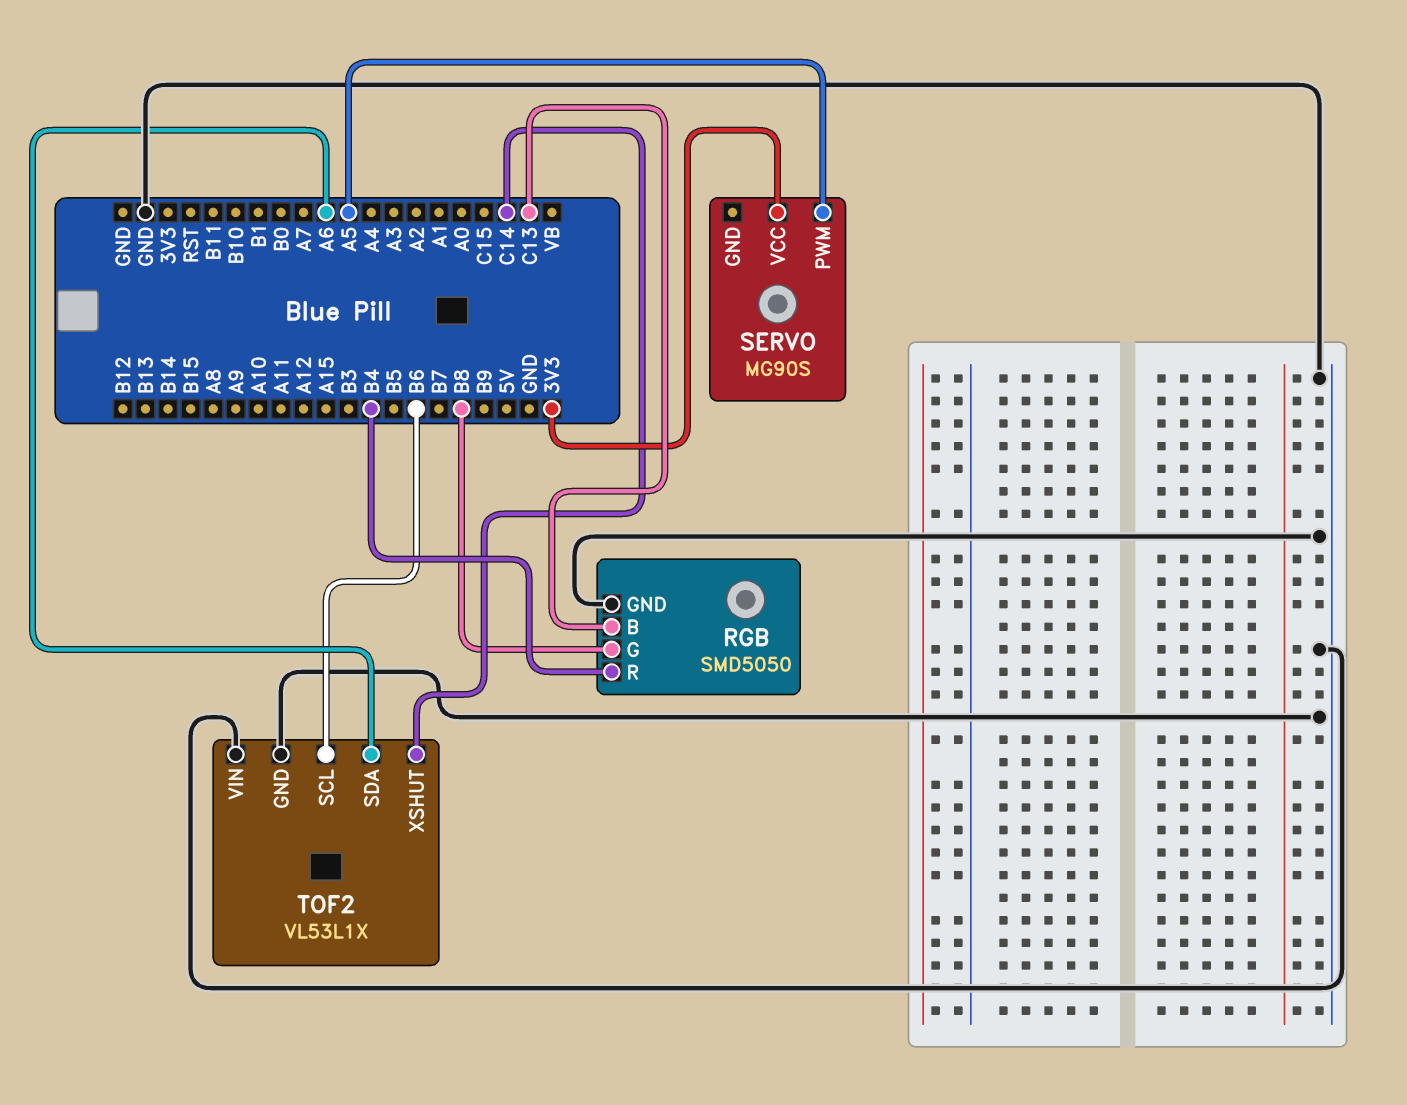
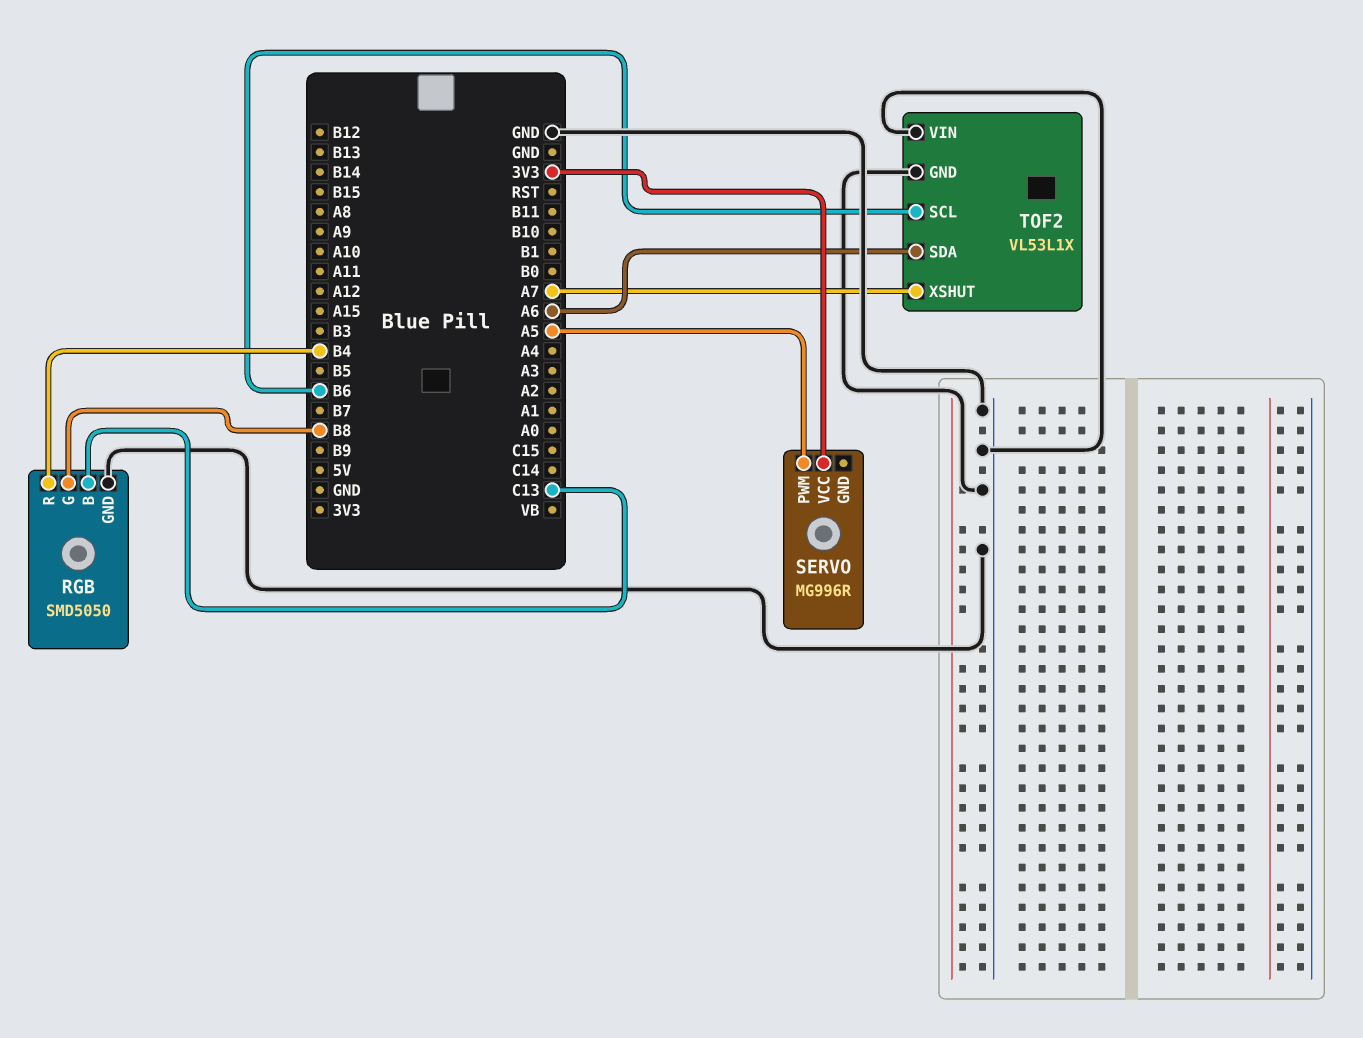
SERVO: MG90S -> MG996R
TOF2 pin XSHUT: C14 -> A7

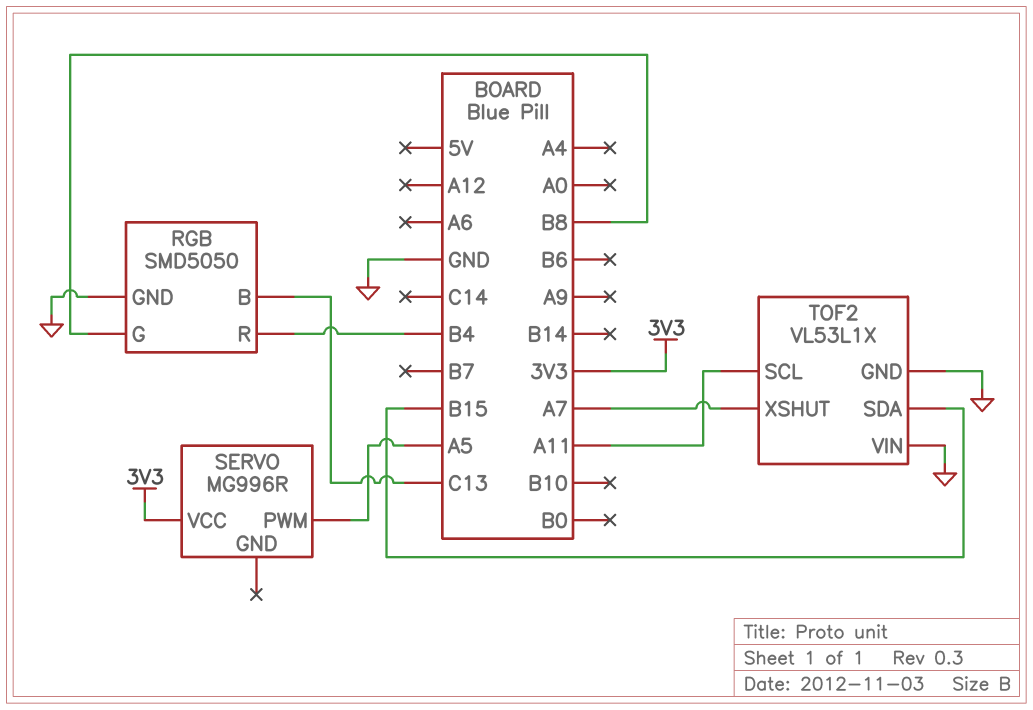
TOF2 pin SCL: B6 -> A11
TOF2 pin SDA: A6 -> B15

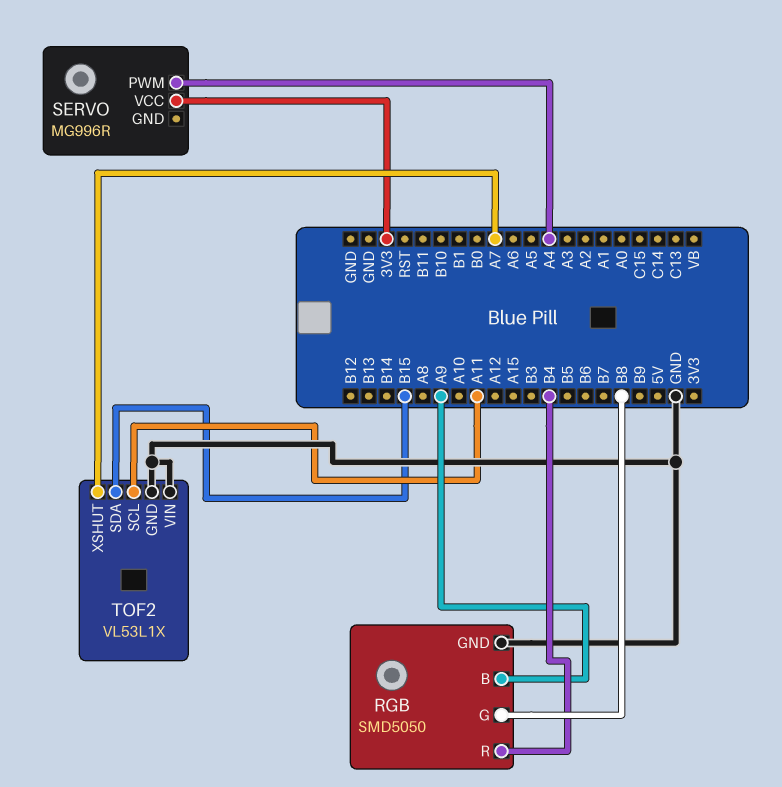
RGB pin B: C13 -> A9
SERVO pin PWM: A5 -> A4

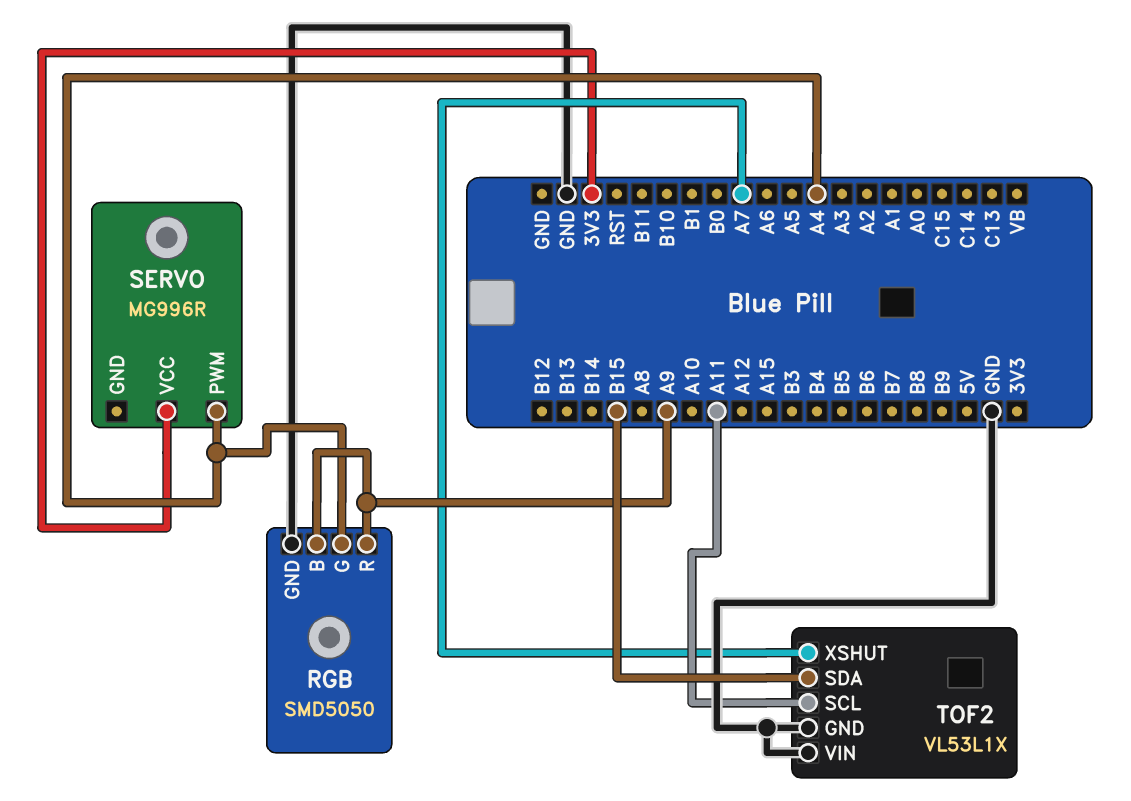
RGB pin G: B8 -> A4
RGB pin R: B4 -> A9

